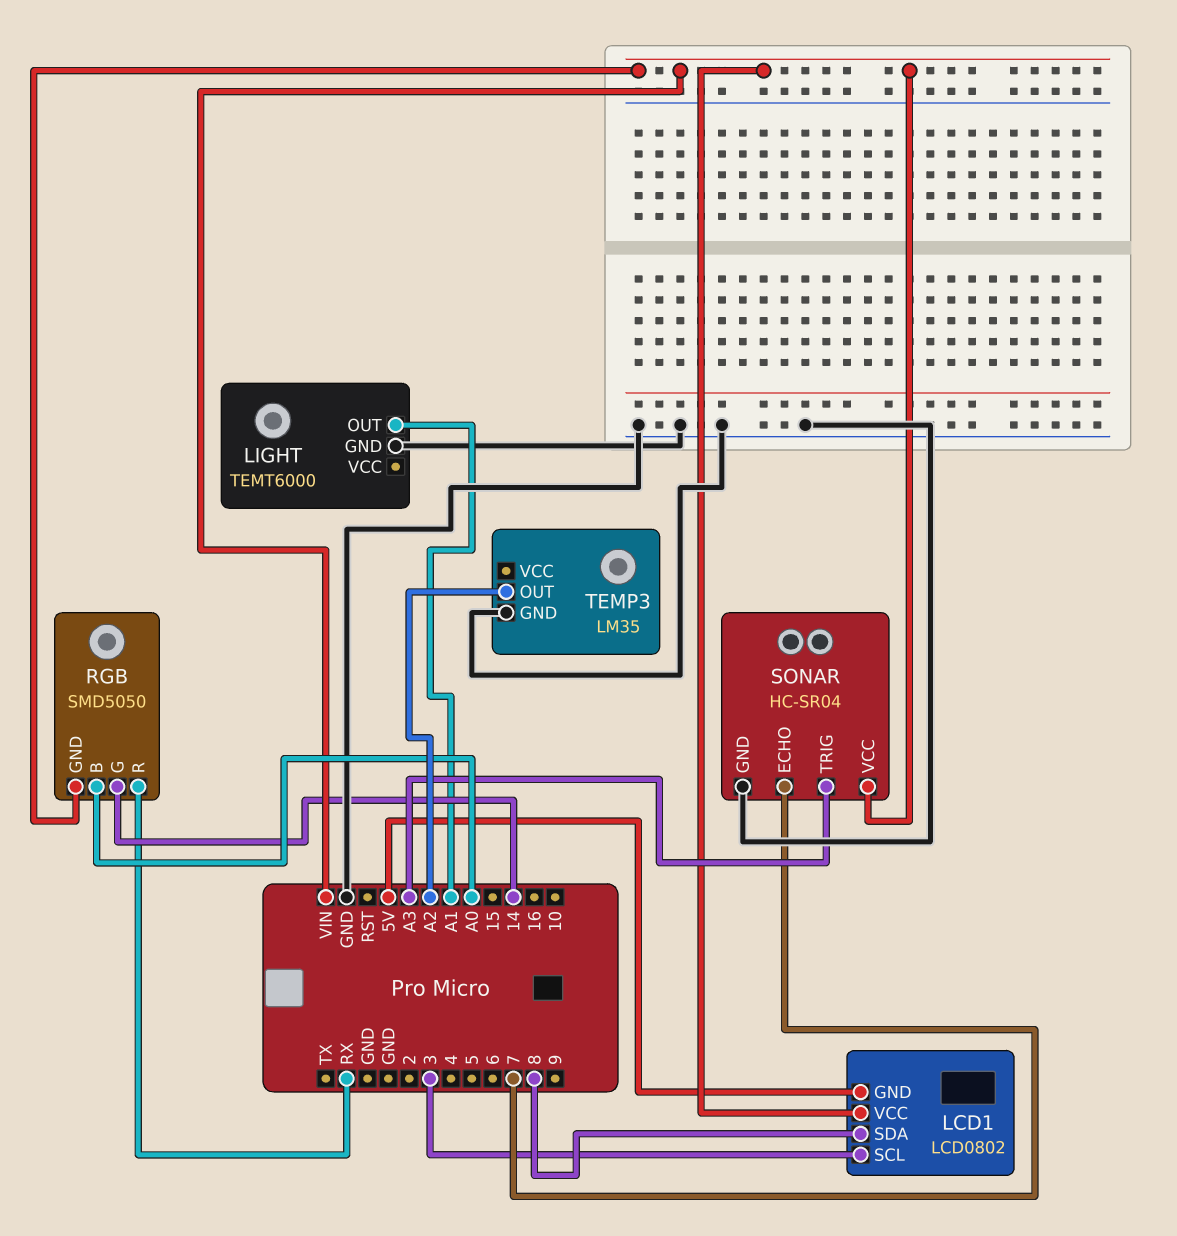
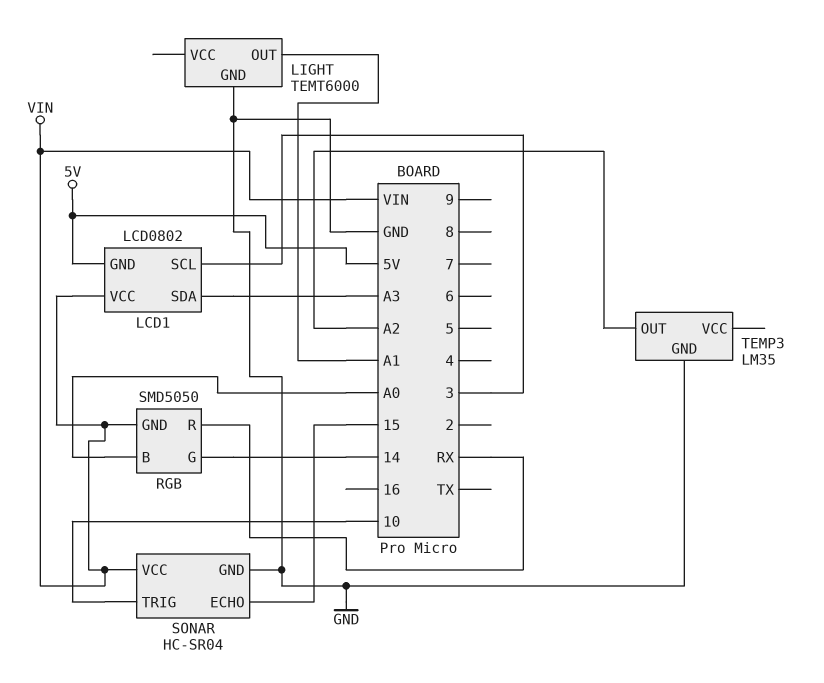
LCD1 pin SDA: 8 -> A3
SONAR pin ECHO: 7 -> 15
SONAR pin TRIG: A3 -> 10

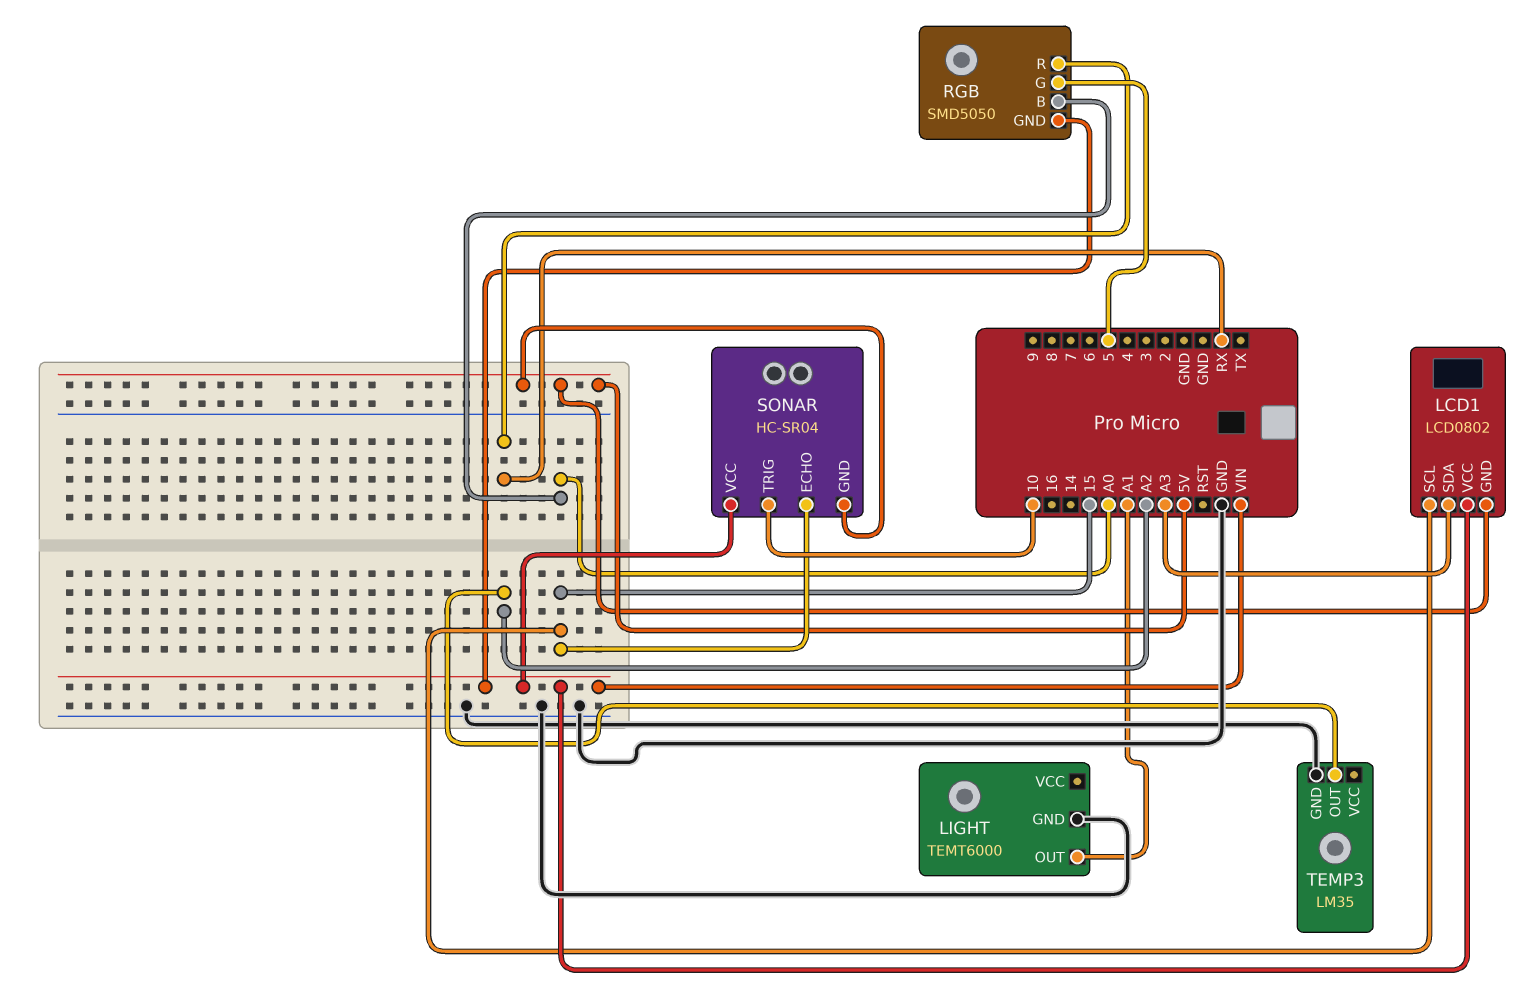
LCD1 pin SCL: 3 -> 15
RGB pin G: 14 -> 5
SONAR pin GND: GND -> 5V

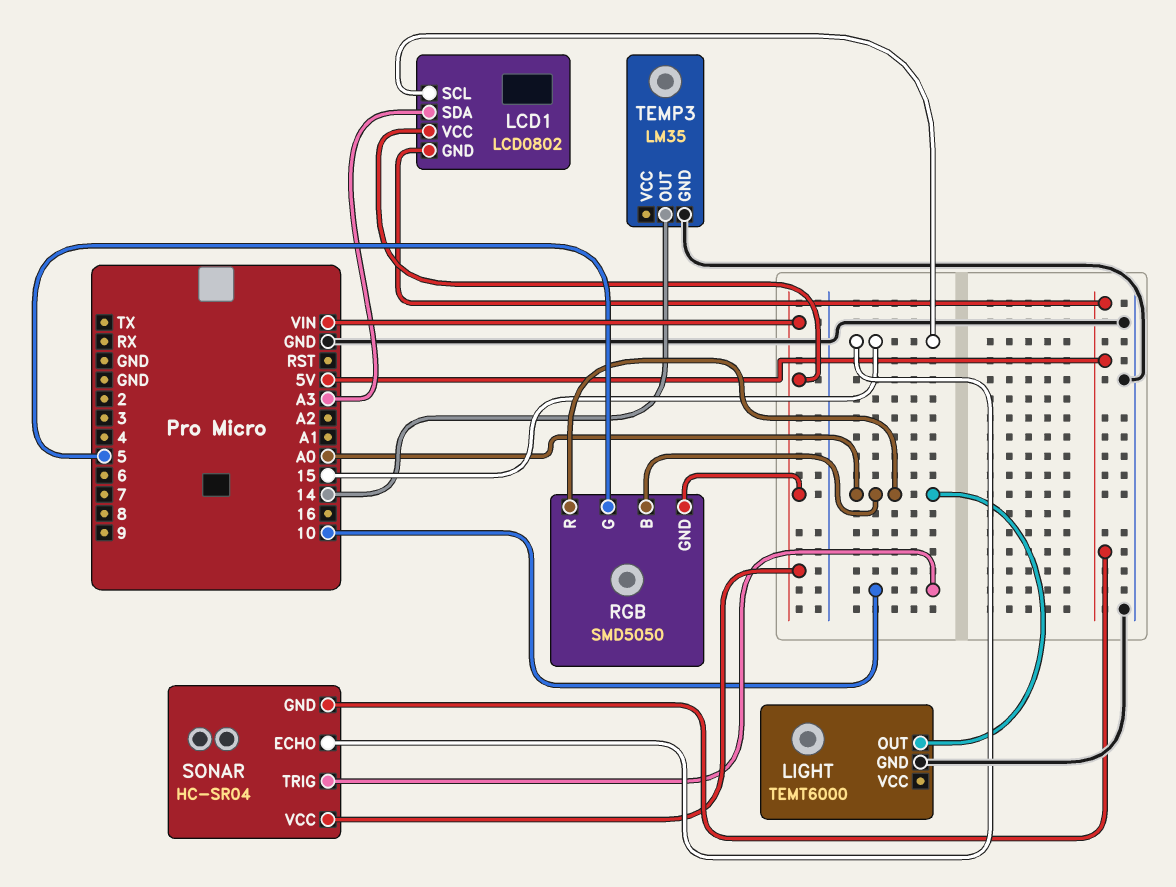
LIGHT pin OUT: A1 -> A0
RGB pin R: RX -> A0
TEMP3 pin OUT: A2 -> 14

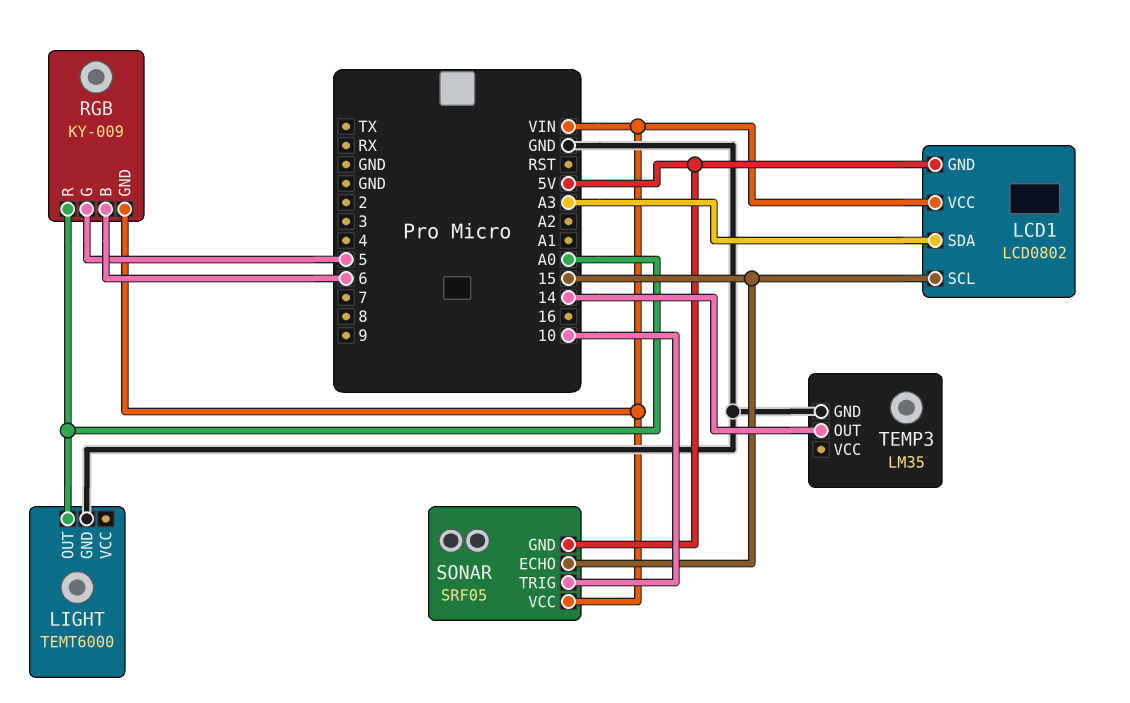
RGB: SMD5050 -> KY-009
RGB pin B: A0 -> 6
SONAR: HC-SR04 -> SRF05

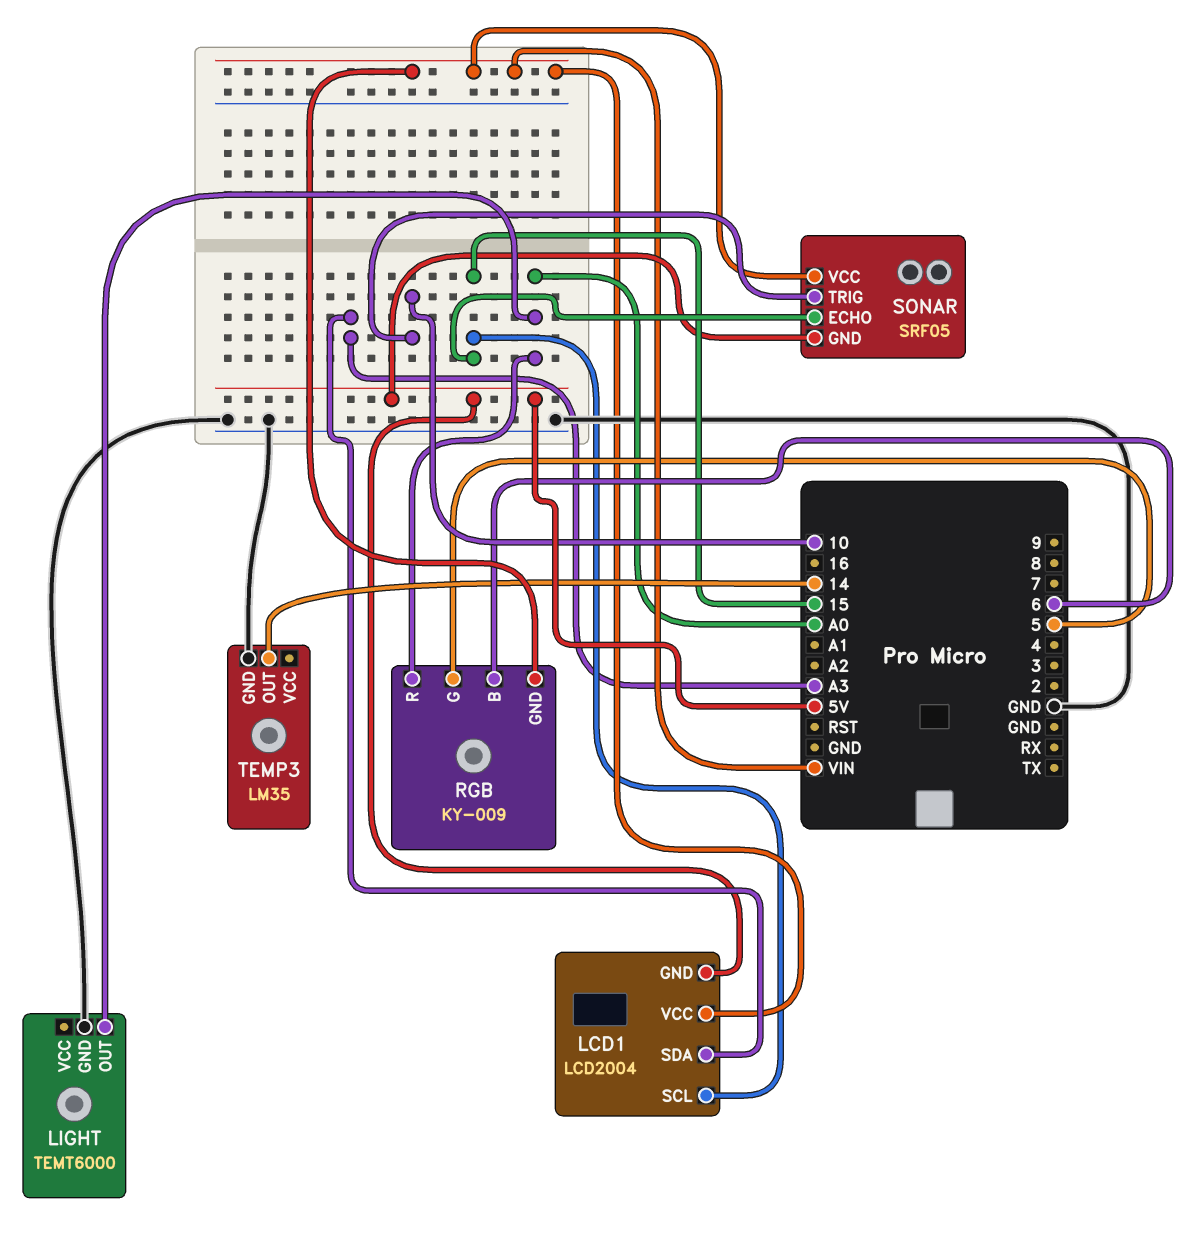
LCD1: LCD0802 -> LCD2004

